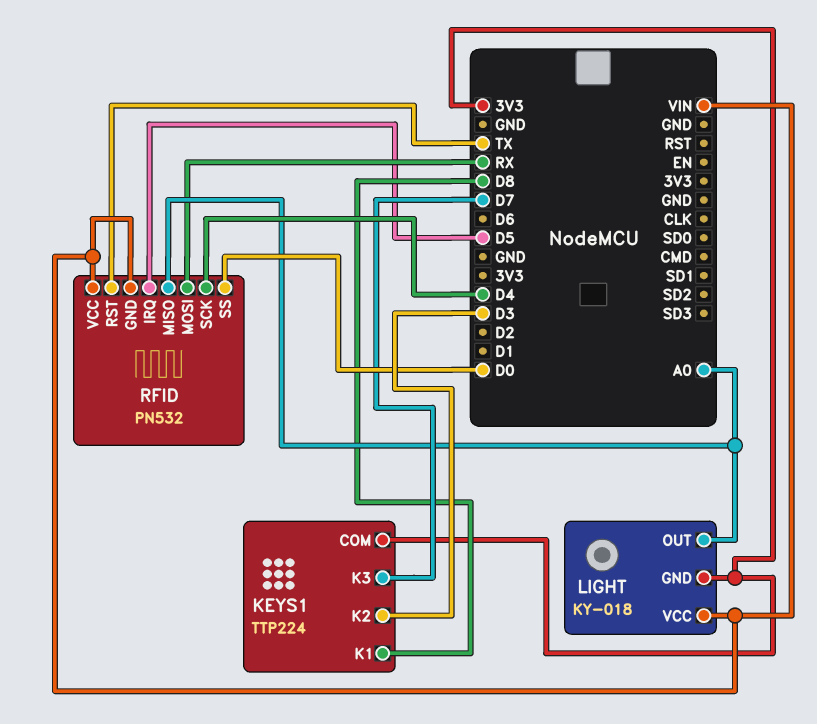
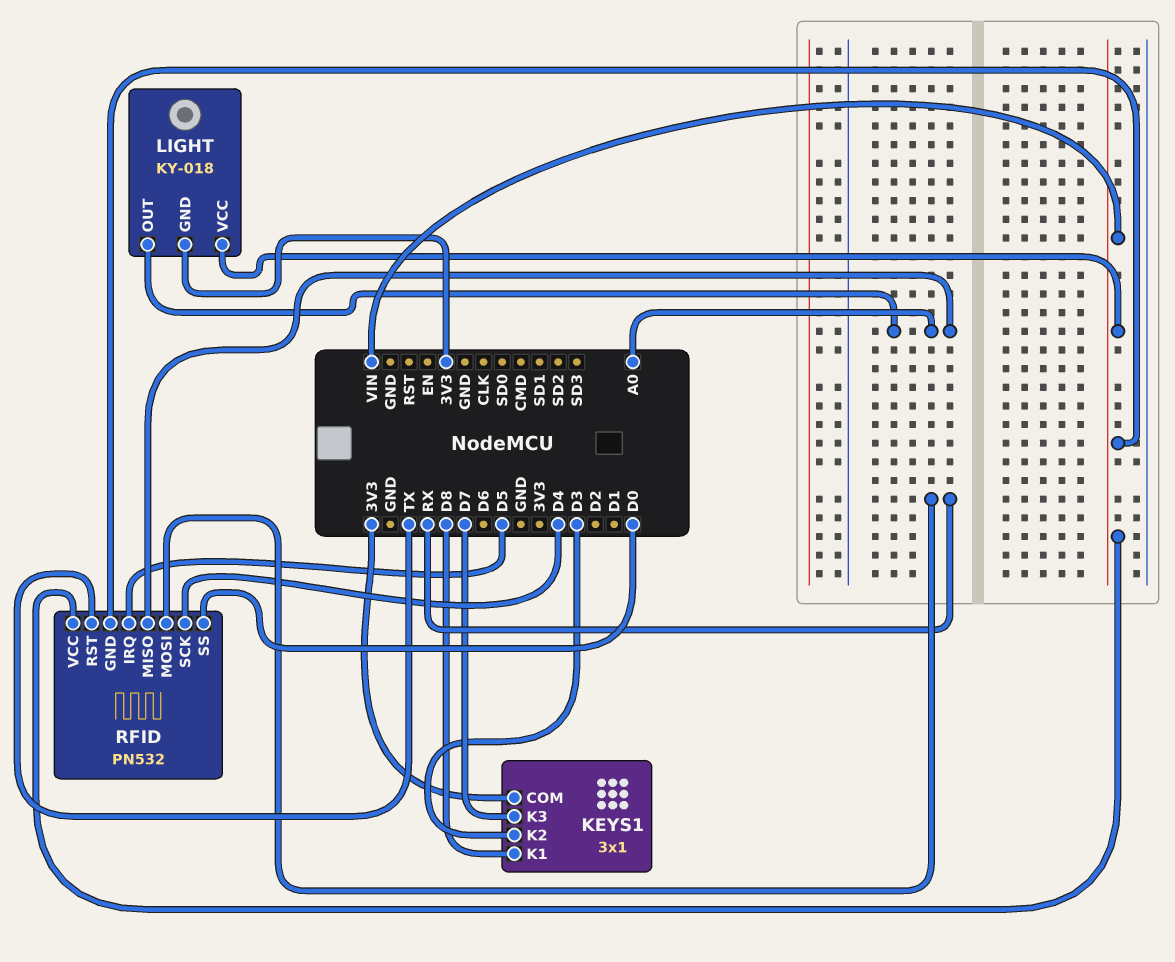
KEYS1: TTP224 -> 3x1

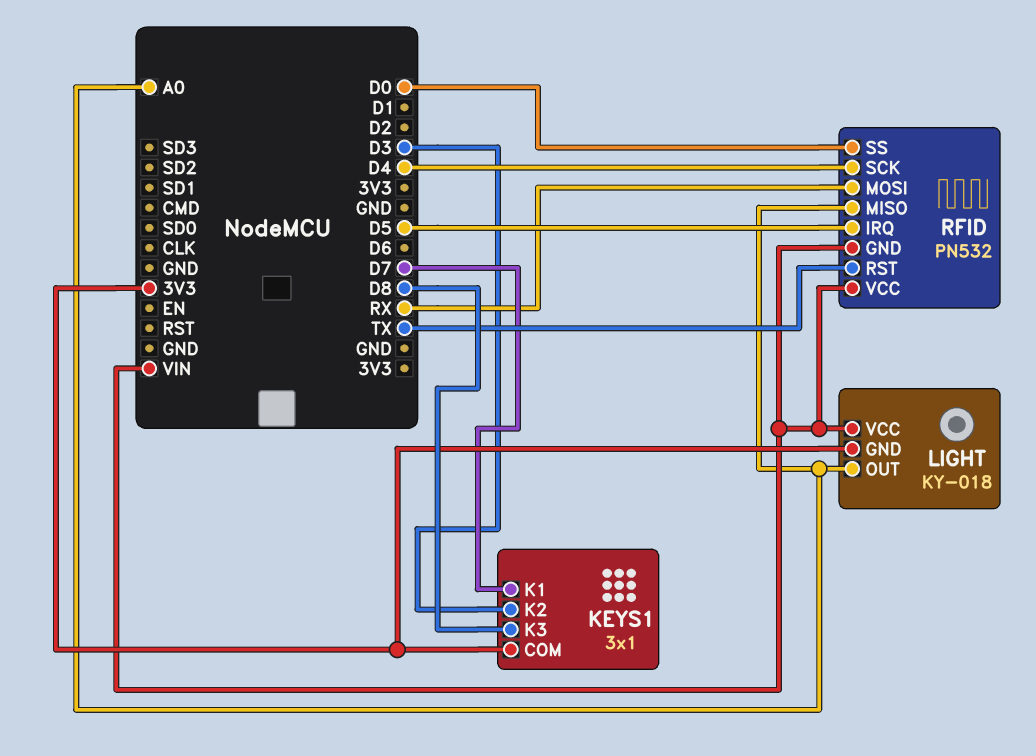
KEYS1 pin K1: D8 -> D7
KEYS1 pin K3: D7 -> D8

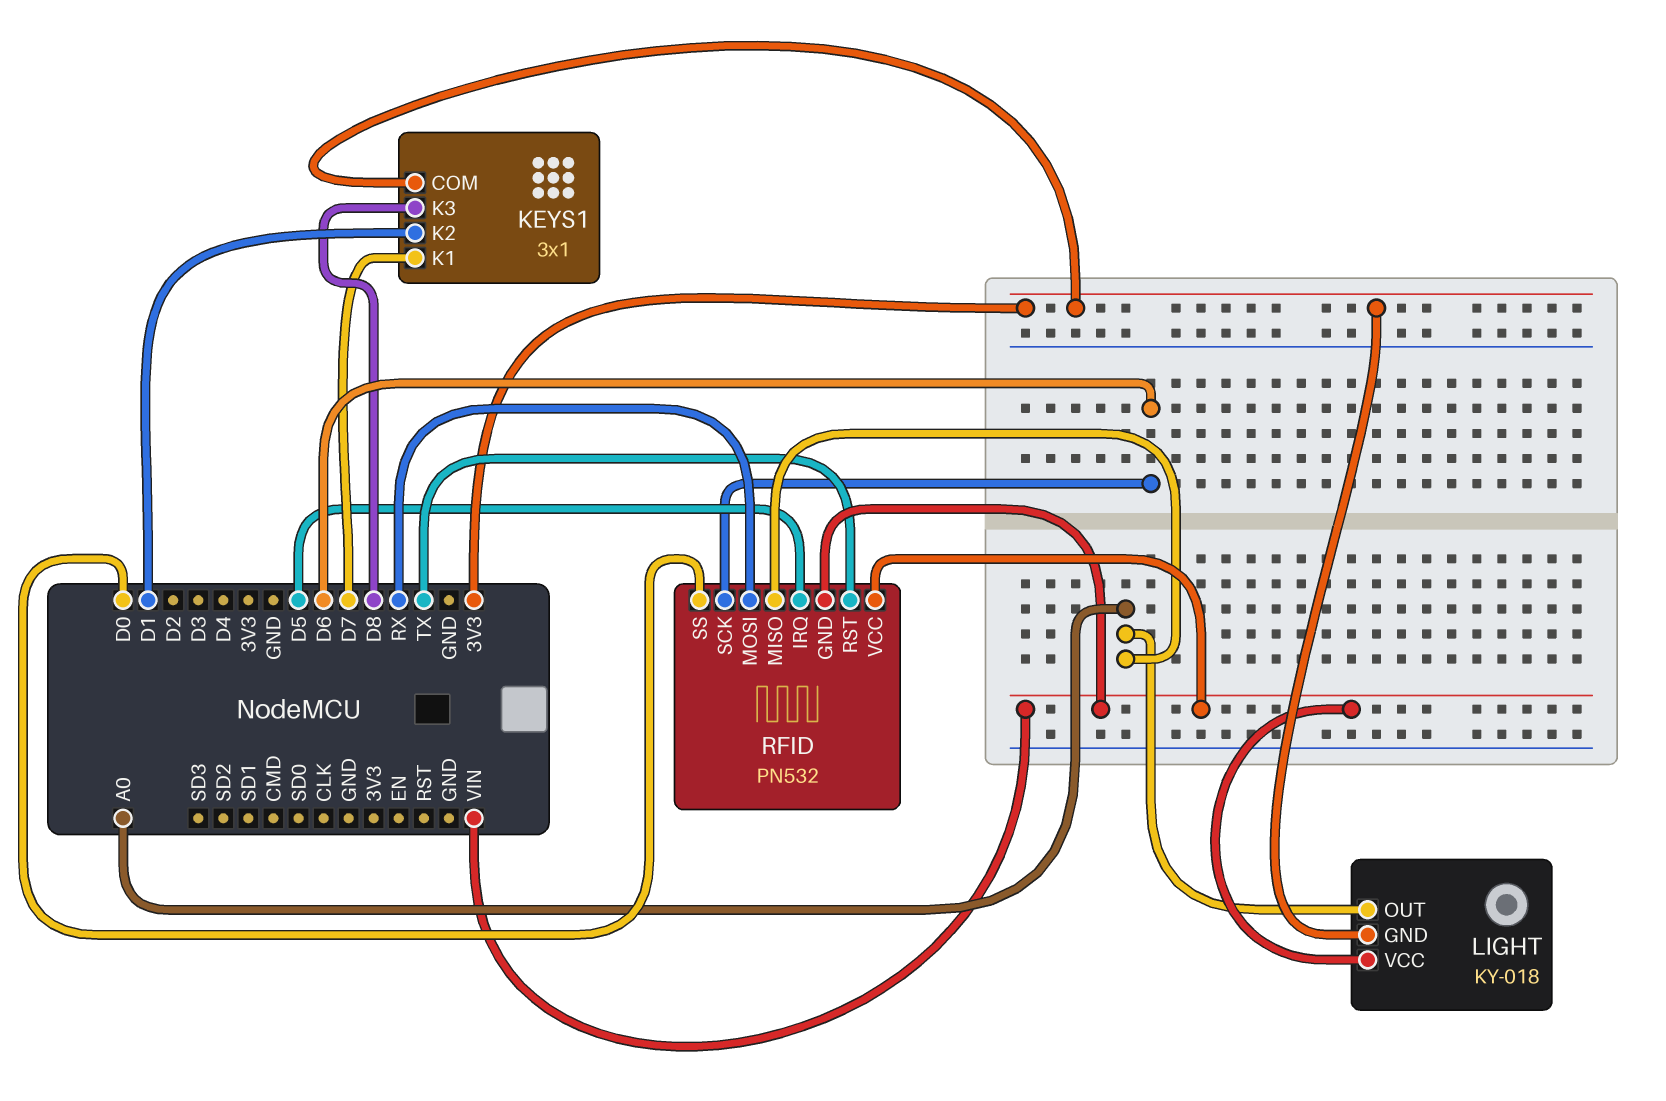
KEYS1 pin K2: D3 -> D1
RFID pin SCK: D4 -> D6

